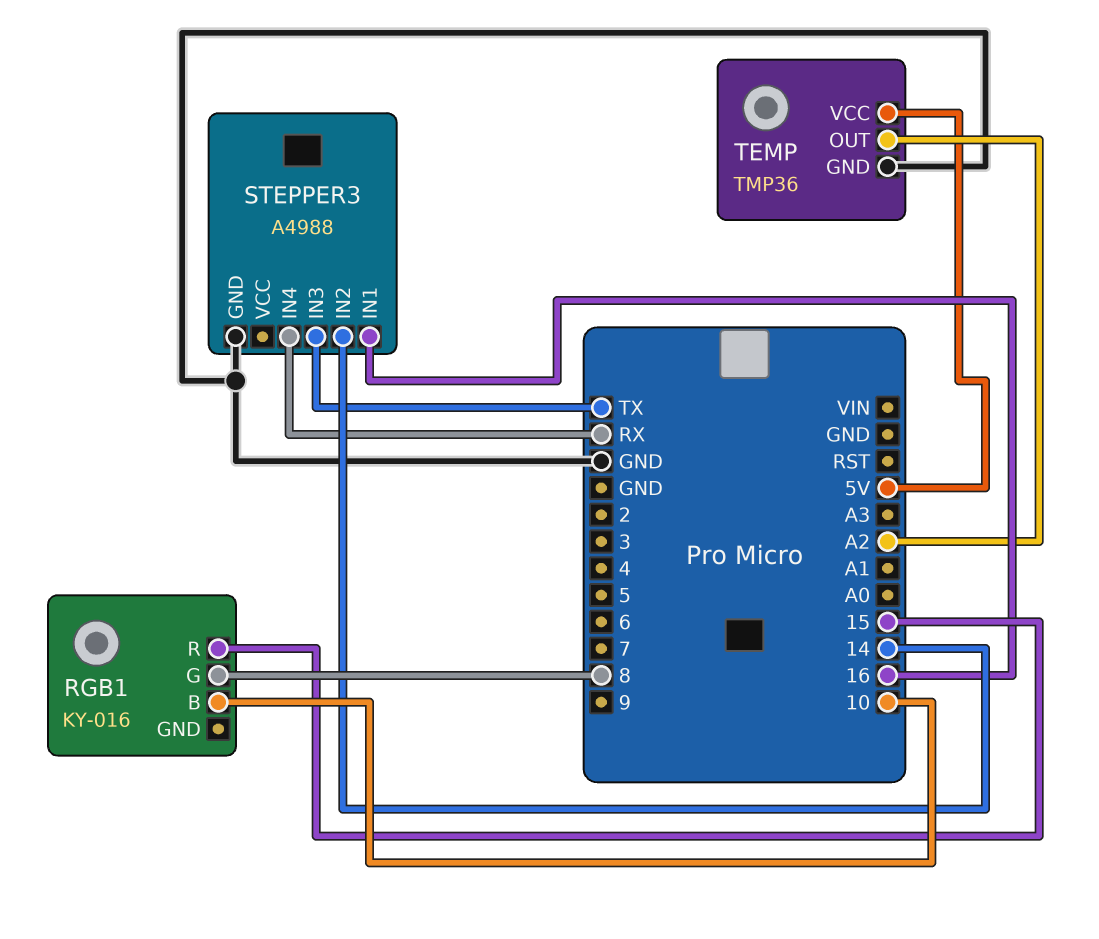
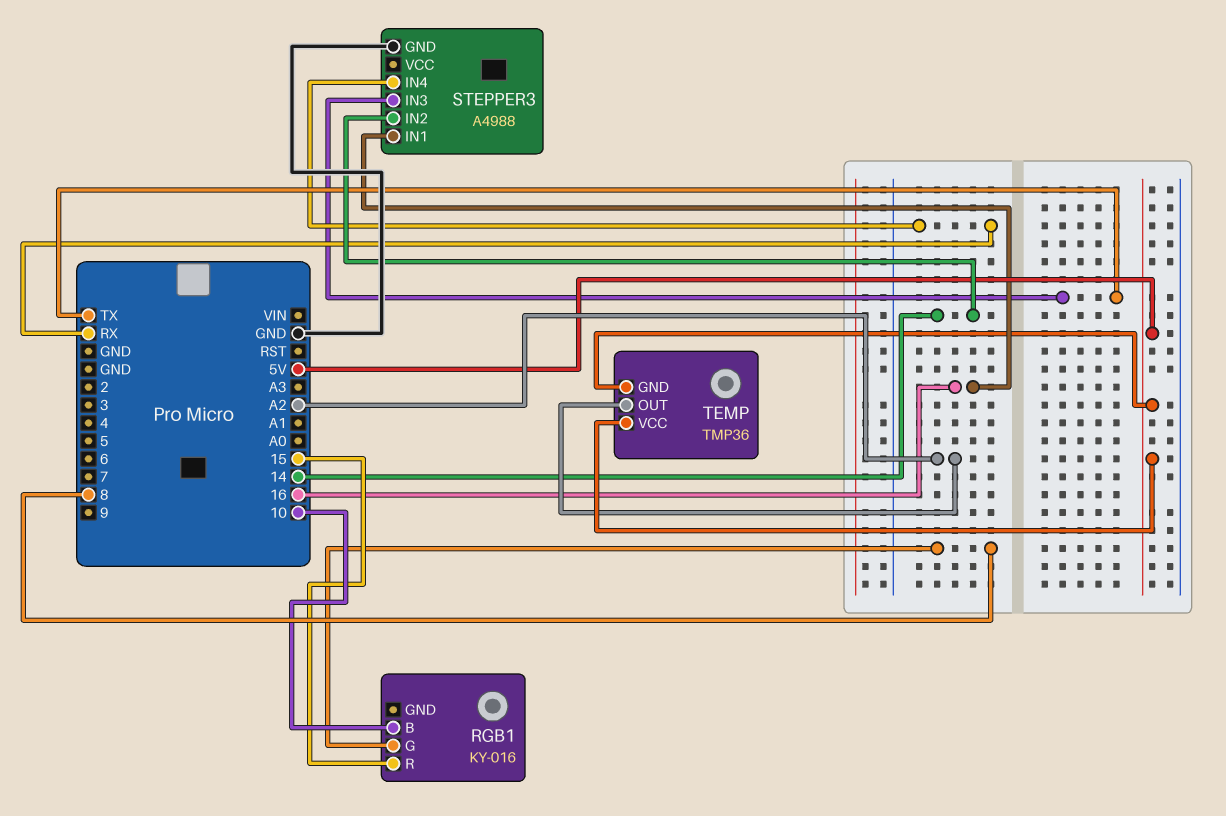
TEMP pin GND: GND -> 5V

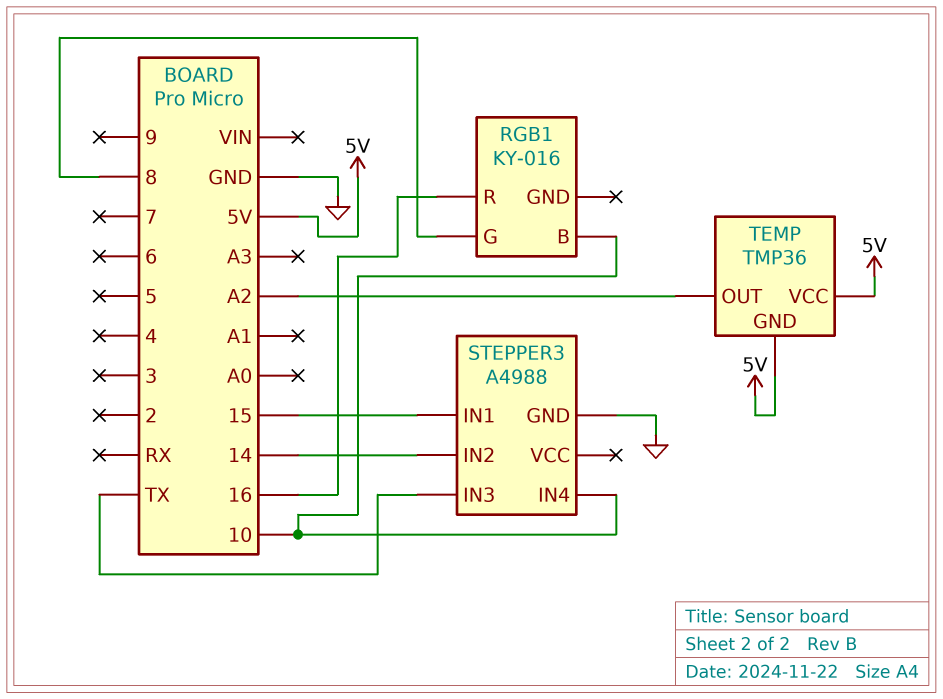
RGB1 pin R: 15 -> 16
STEPPER3 pin IN1: 16 -> 15
STEPPER3 pin IN4: RX -> 10

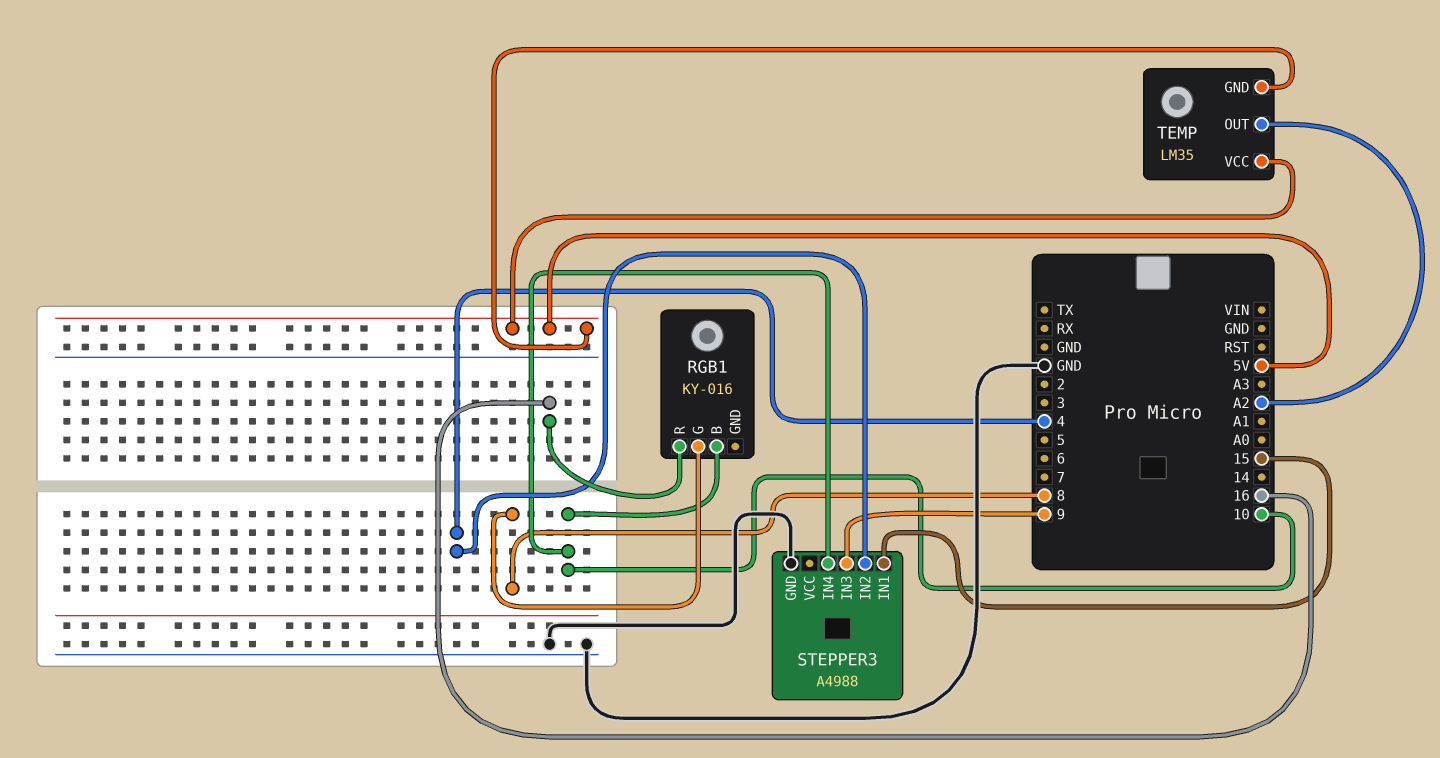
STEPPER3 pin IN2: 14 -> 4
STEPPER3 pin IN3: TX -> 9
TEMP: TMP36 -> LM35

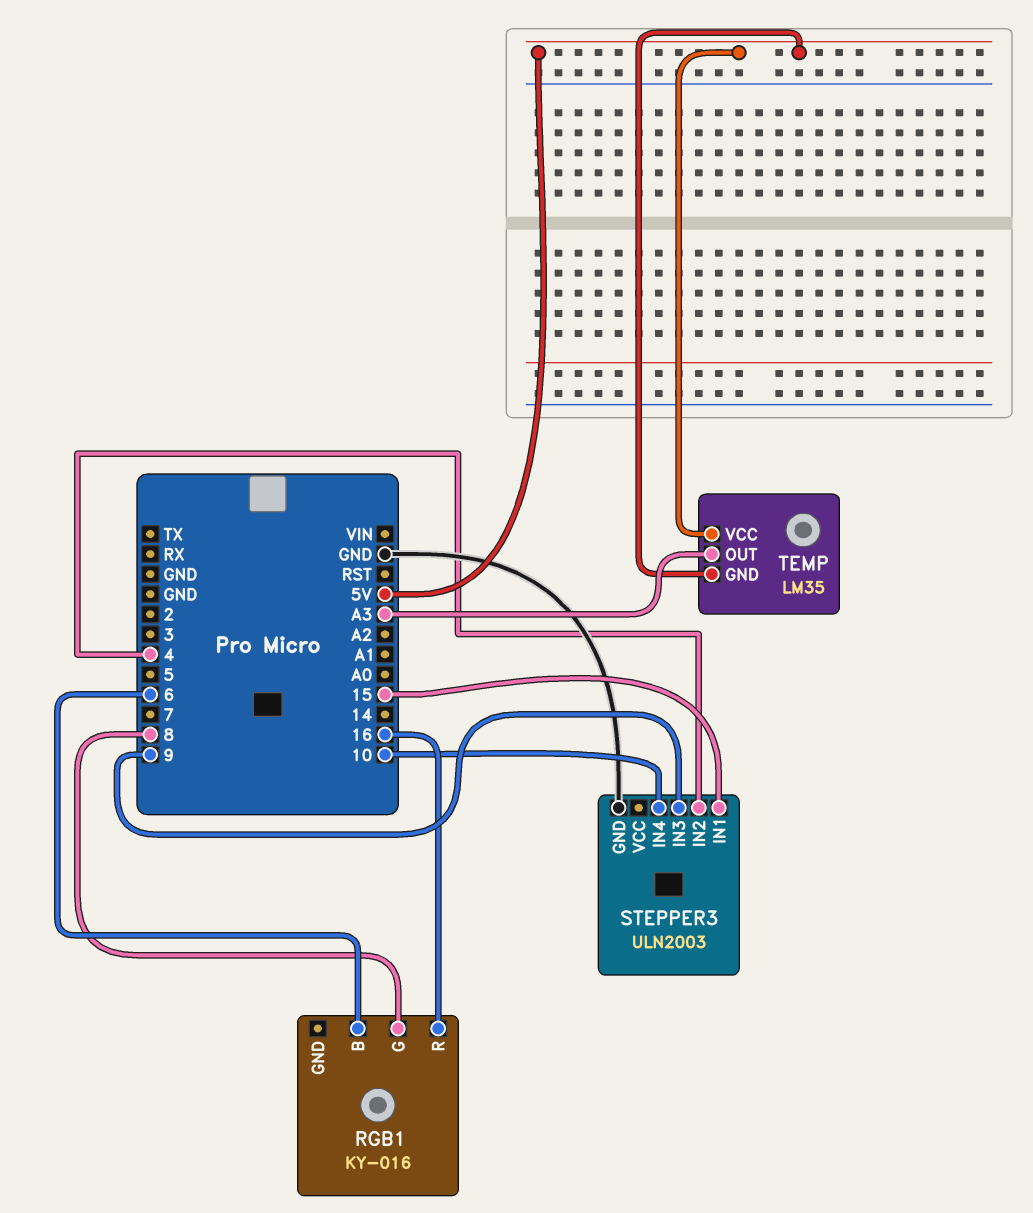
RGB1 pin B: 10 -> 6
STEPPER3: A4988 -> ULN2003
TEMP pin OUT: A2 -> A3

